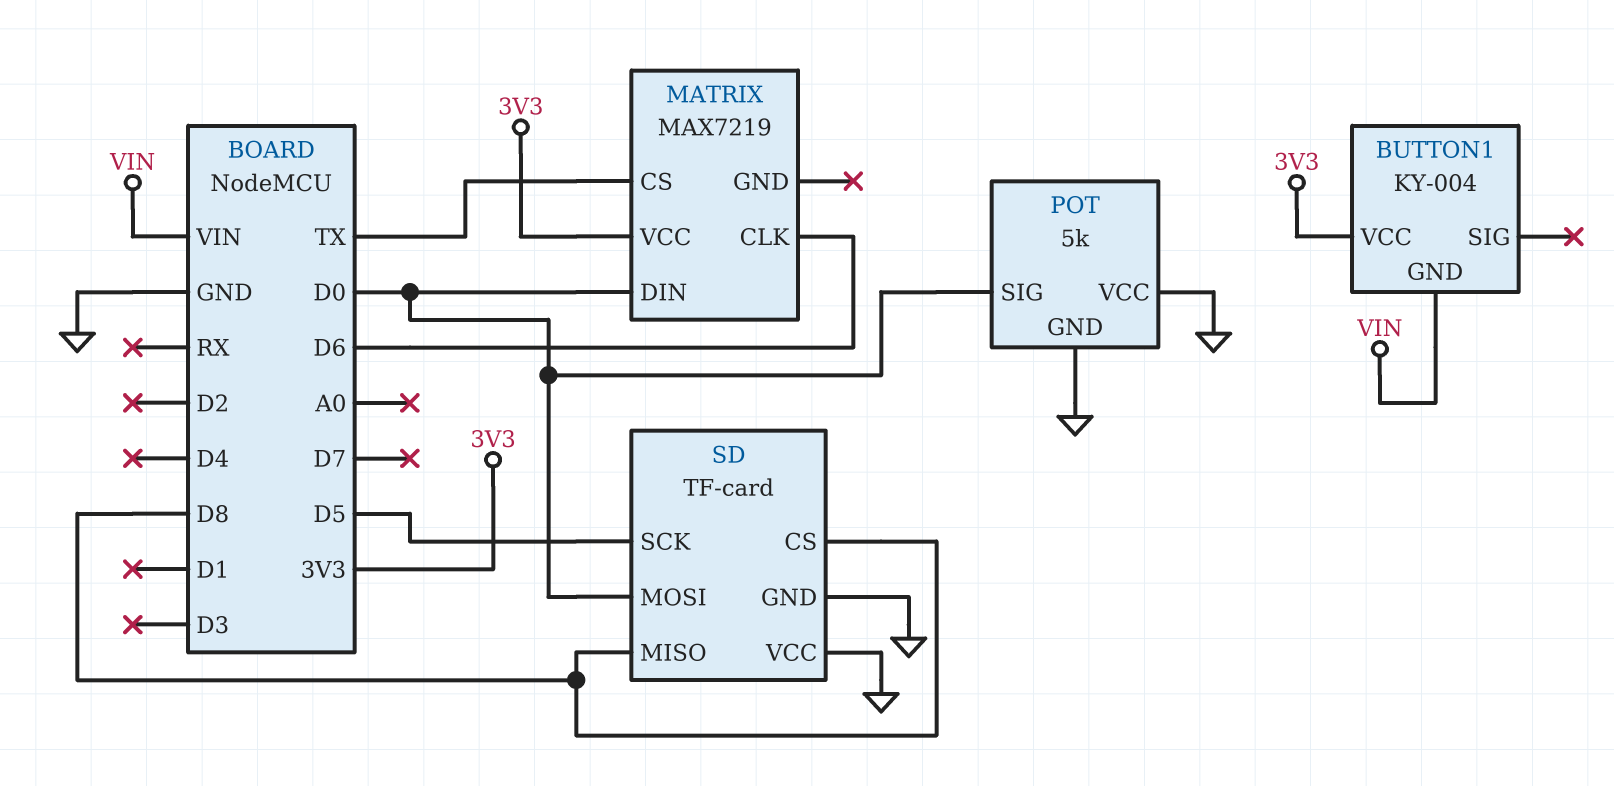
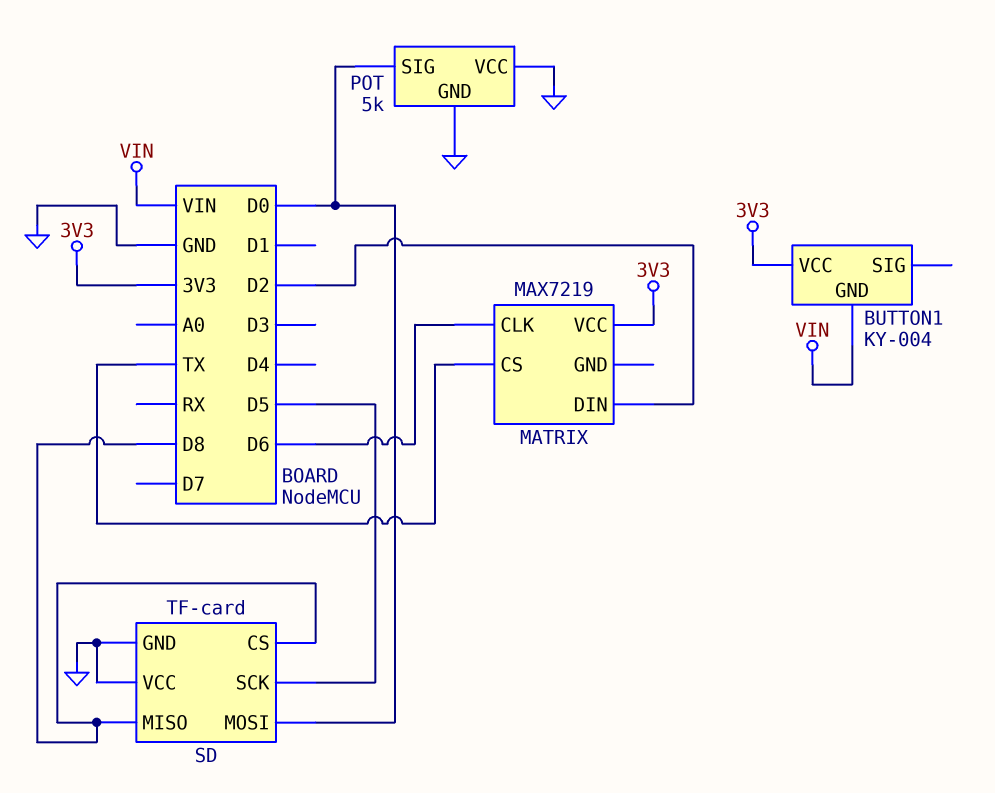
MATRIX pin DIN: D0 -> D2

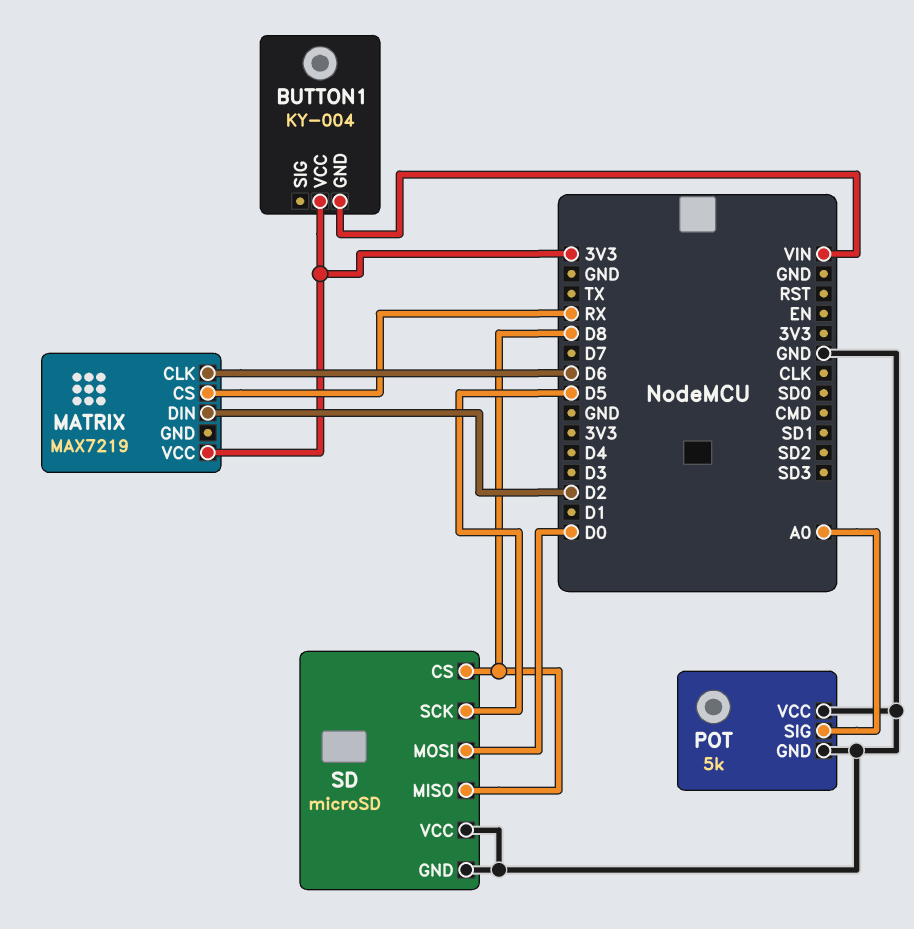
MATRIX pin CS: TX -> RX
POT pin SIG: D0 -> A0
SD: TF-card -> microSD

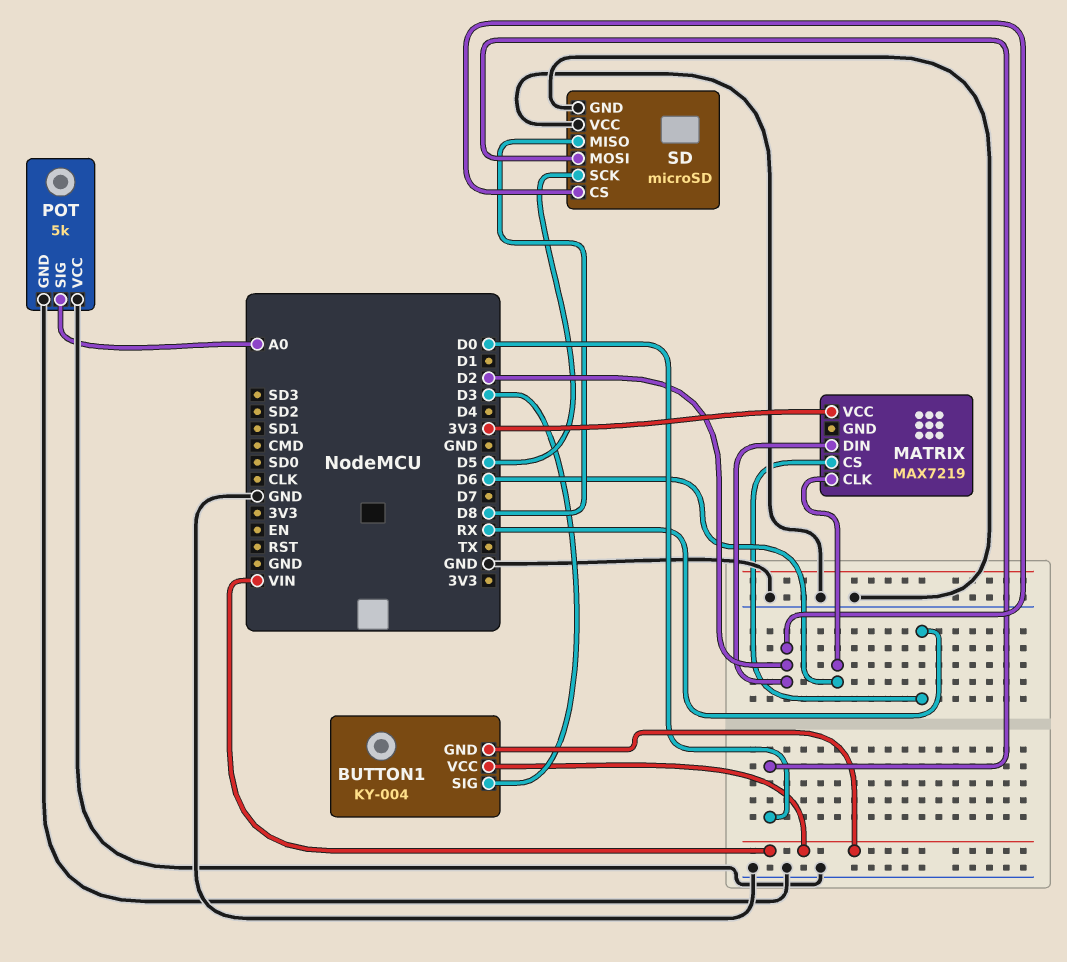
BUTTON1 pin SIG: none -> D3
BUTTON1 pin VCC: 3V3 -> VIN
SD pin CS: D8 -> D2

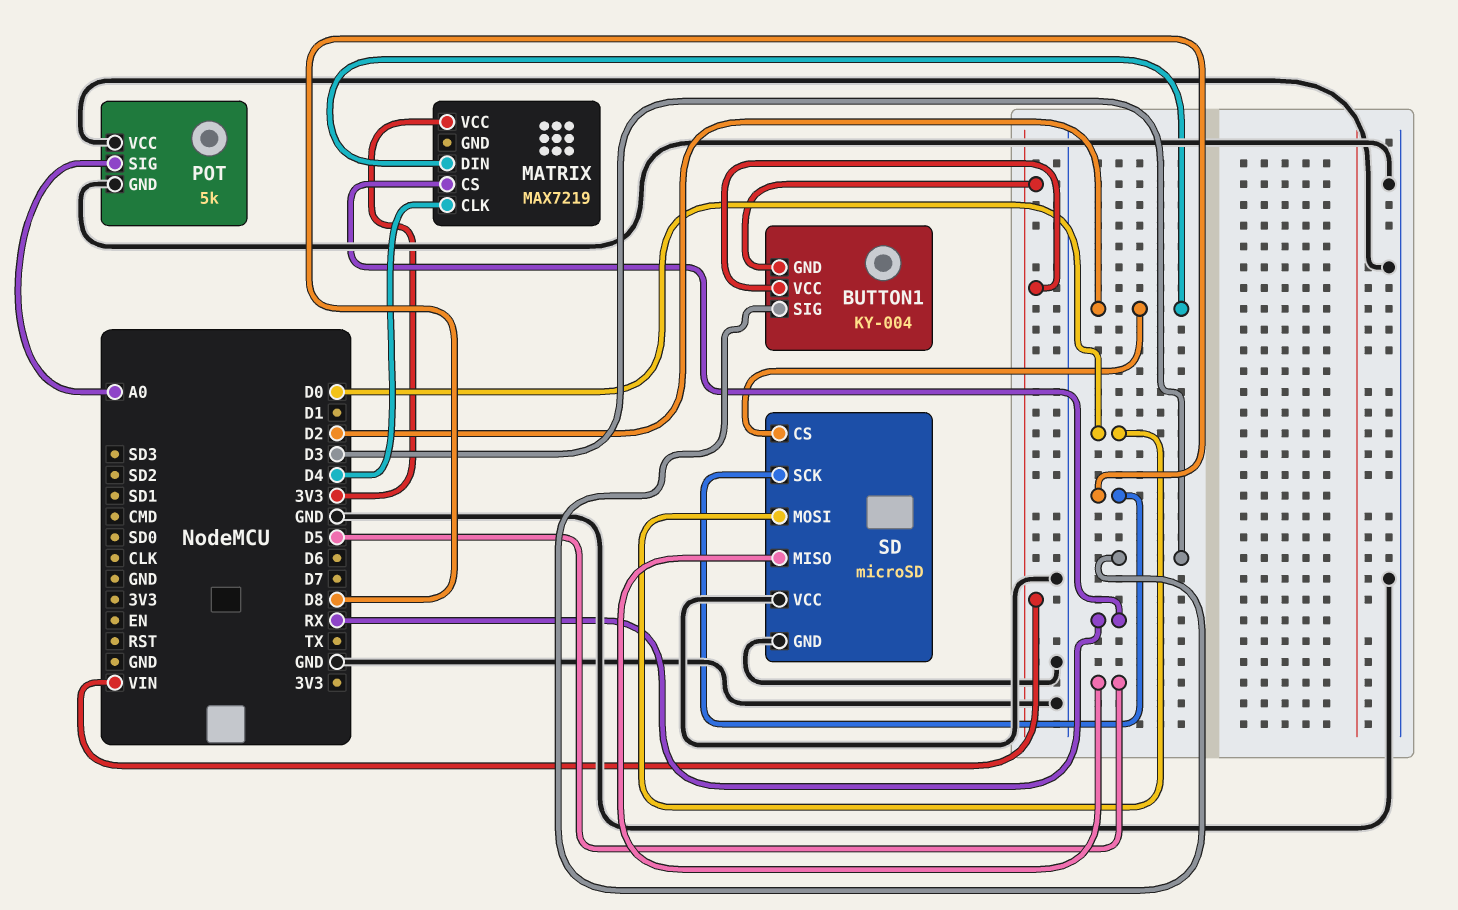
MATRIX pin CLK: D6 -> D4
SD pin MISO: D8 -> D5
SD pin SCK: D5 -> D8

